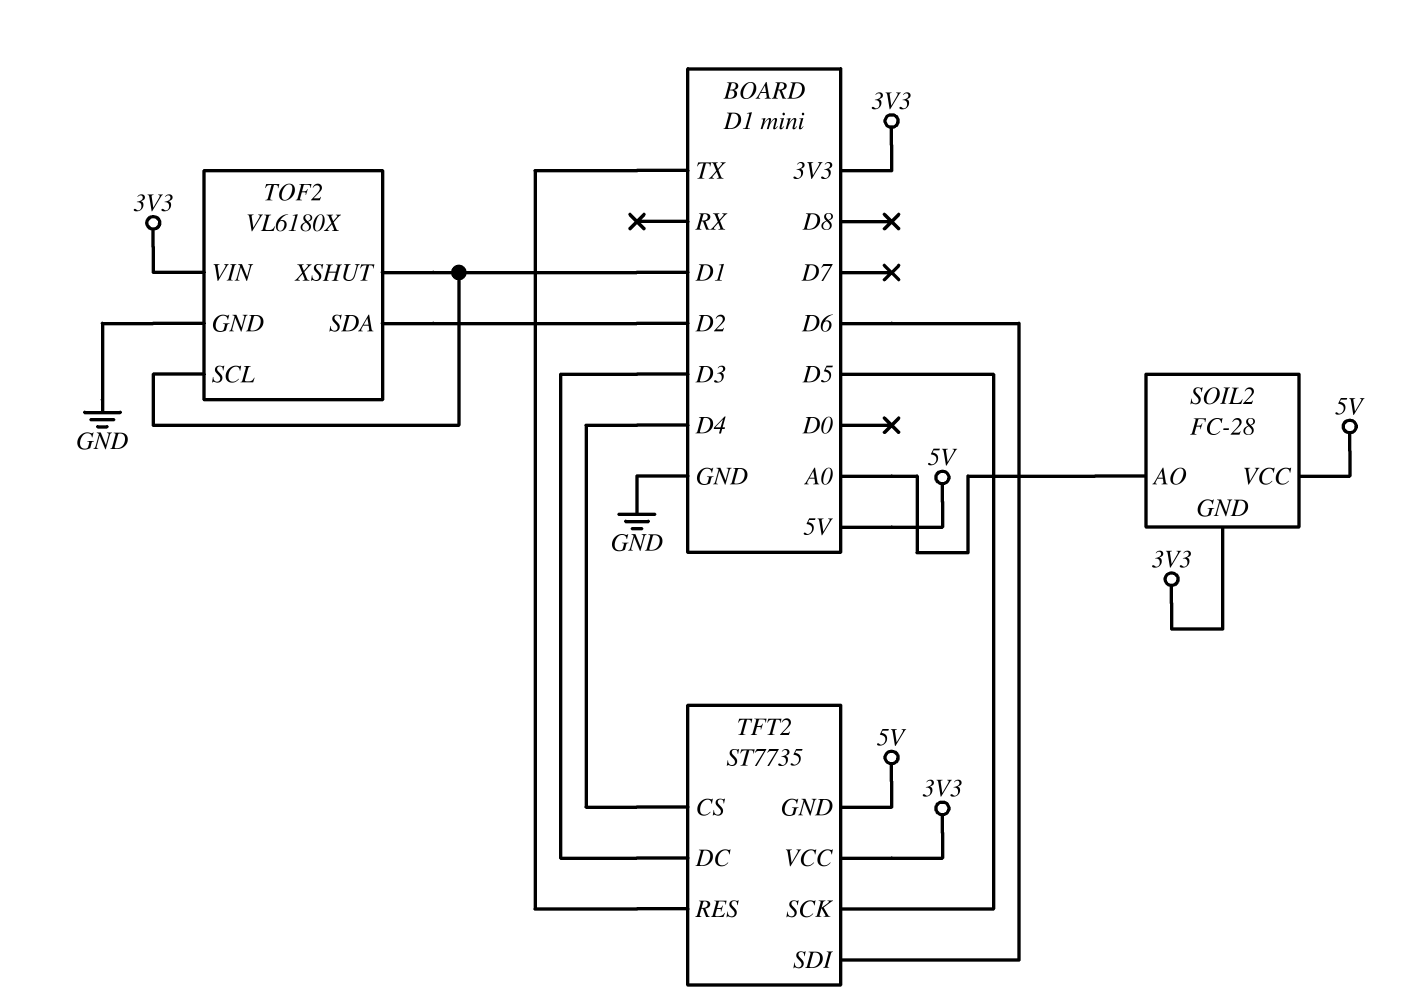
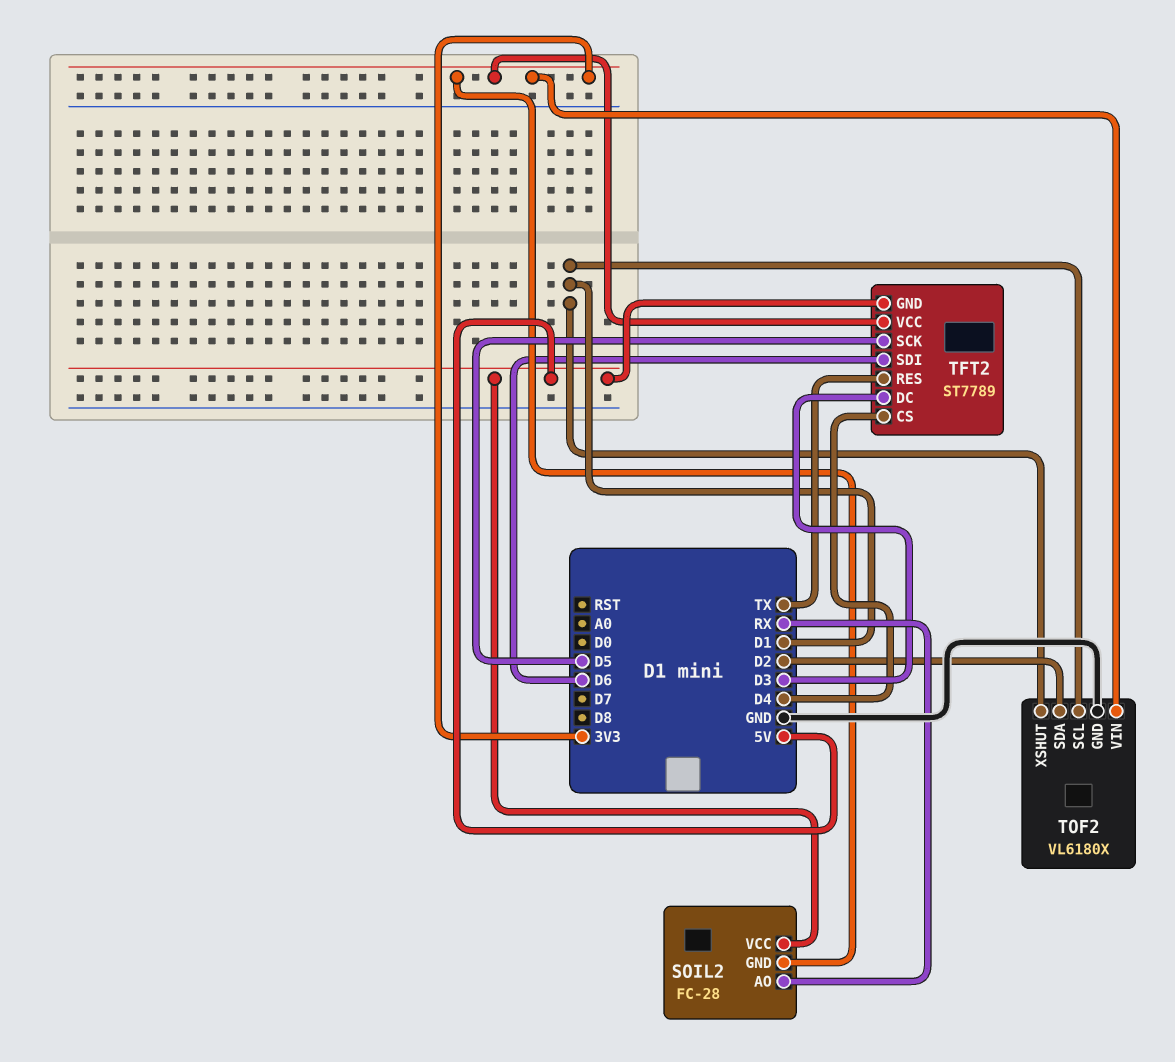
SOIL2 pin AO: A0 -> RX
TFT2: ST7735 -> ST7789

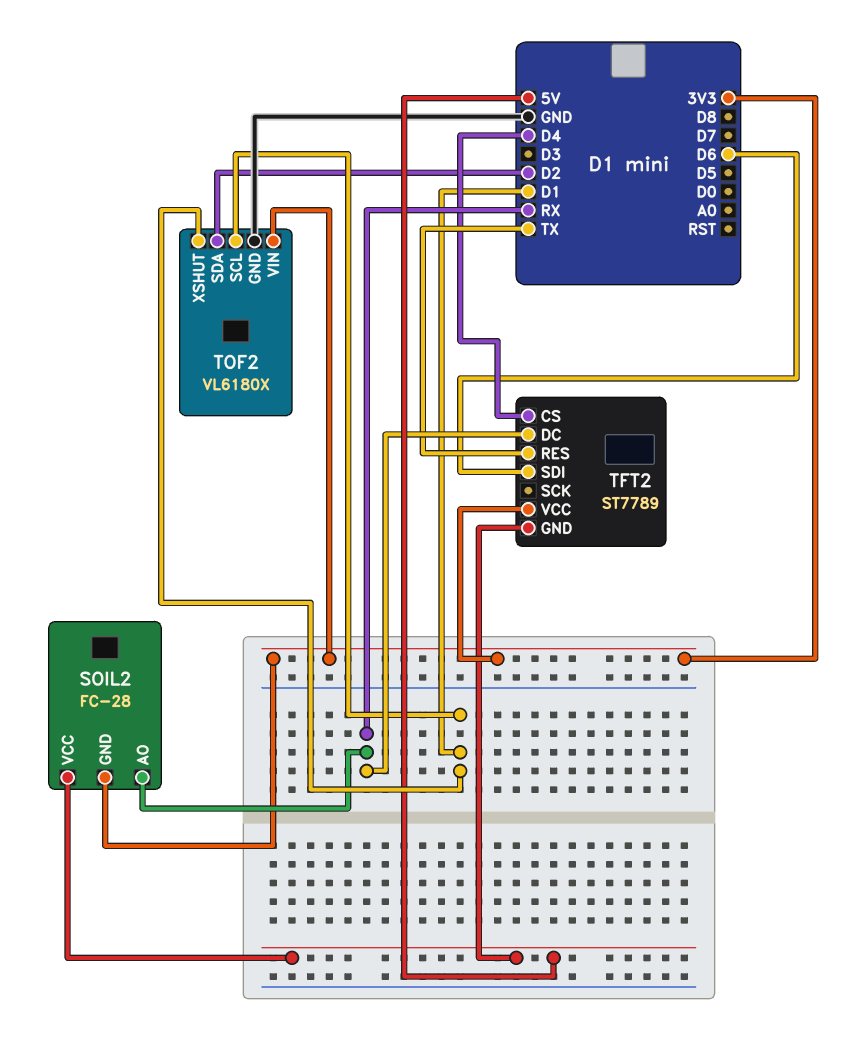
TFT2 pin DC: D3 -> RX
TFT2 pin SCK: D5 -> none

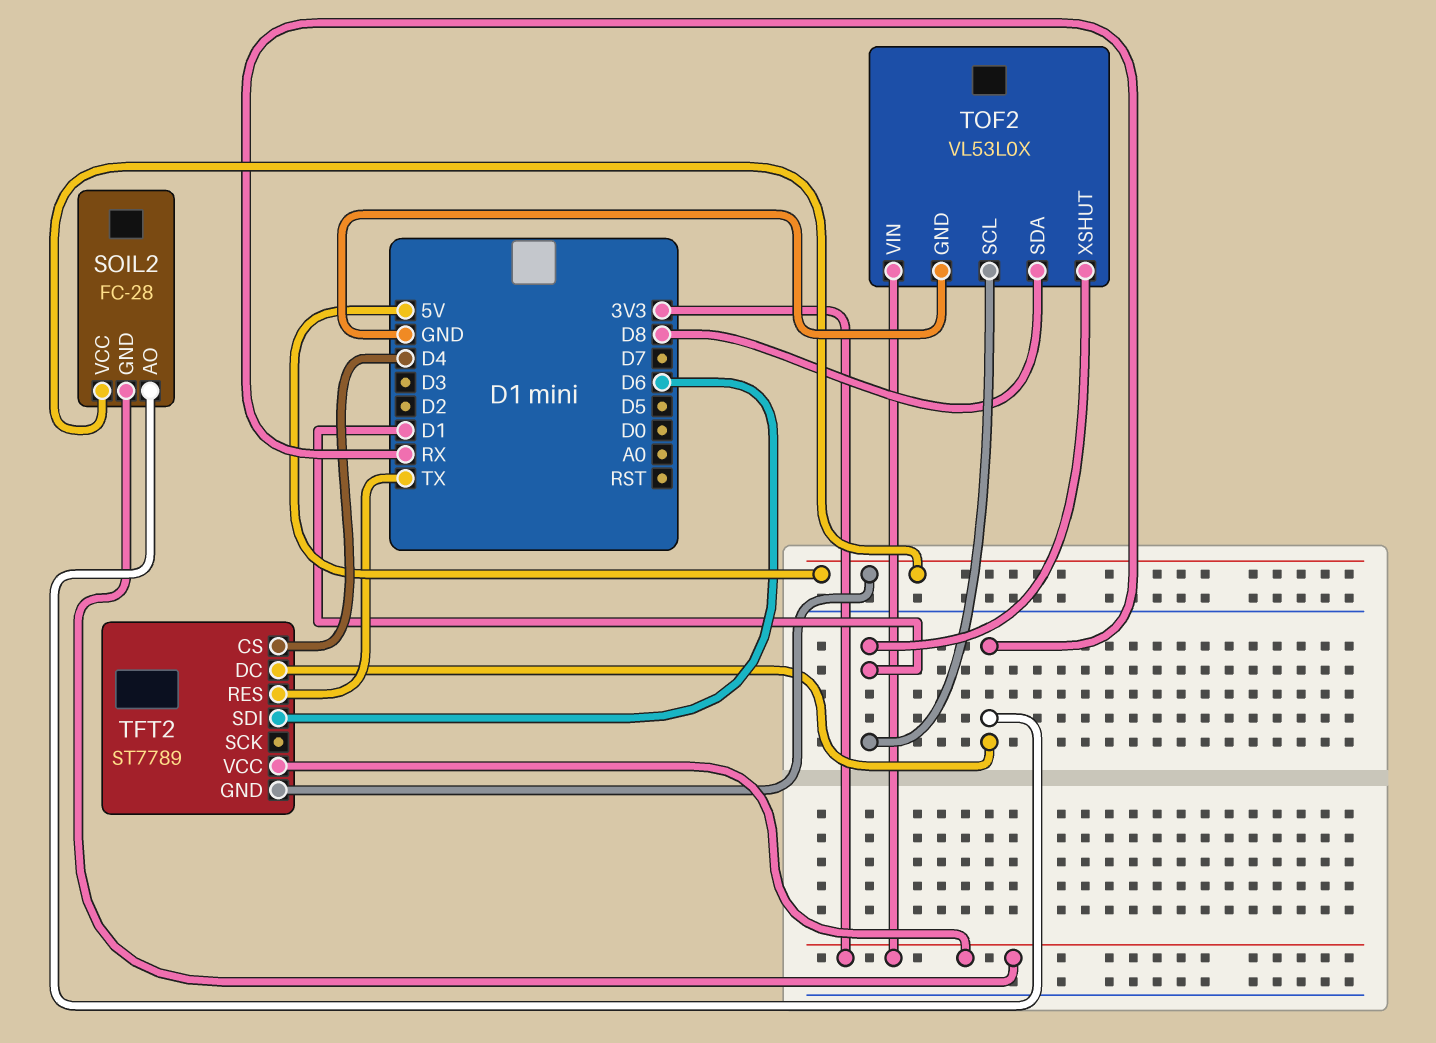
TOF2: VL6180X -> VL53L0X
TOF2 pin SDA: D2 -> D8

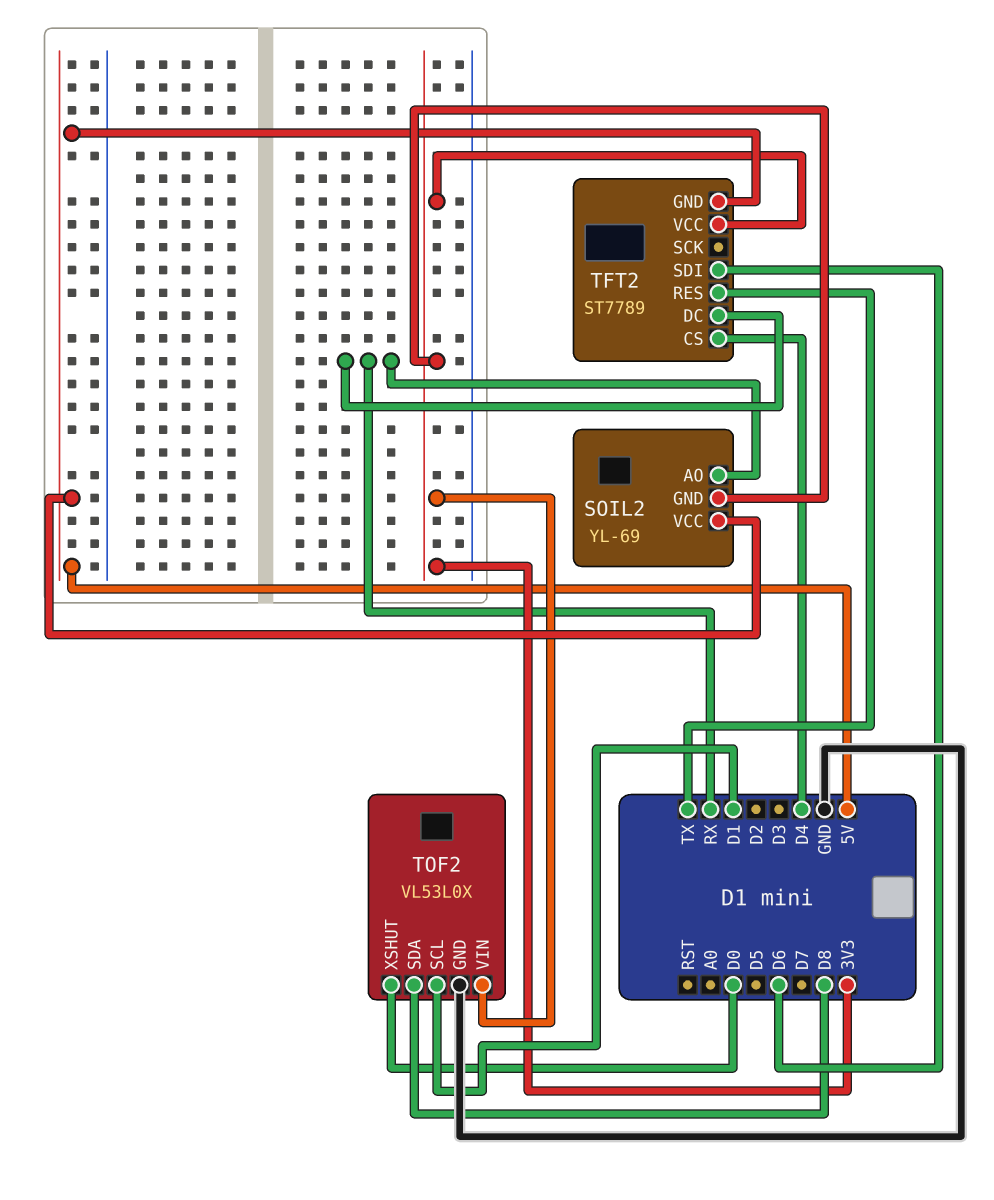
SOIL2: FC-28 -> YL-69
TOF2 pin XSHUT: D1 -> D0

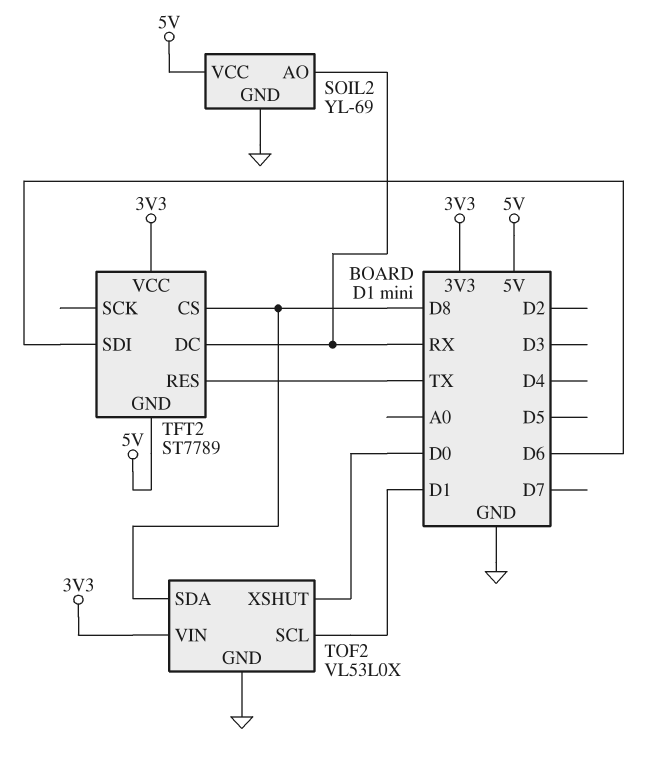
SOIL2 pin GND: 3V3 -> GND
TFT2 pin CS: D4 -> D8

